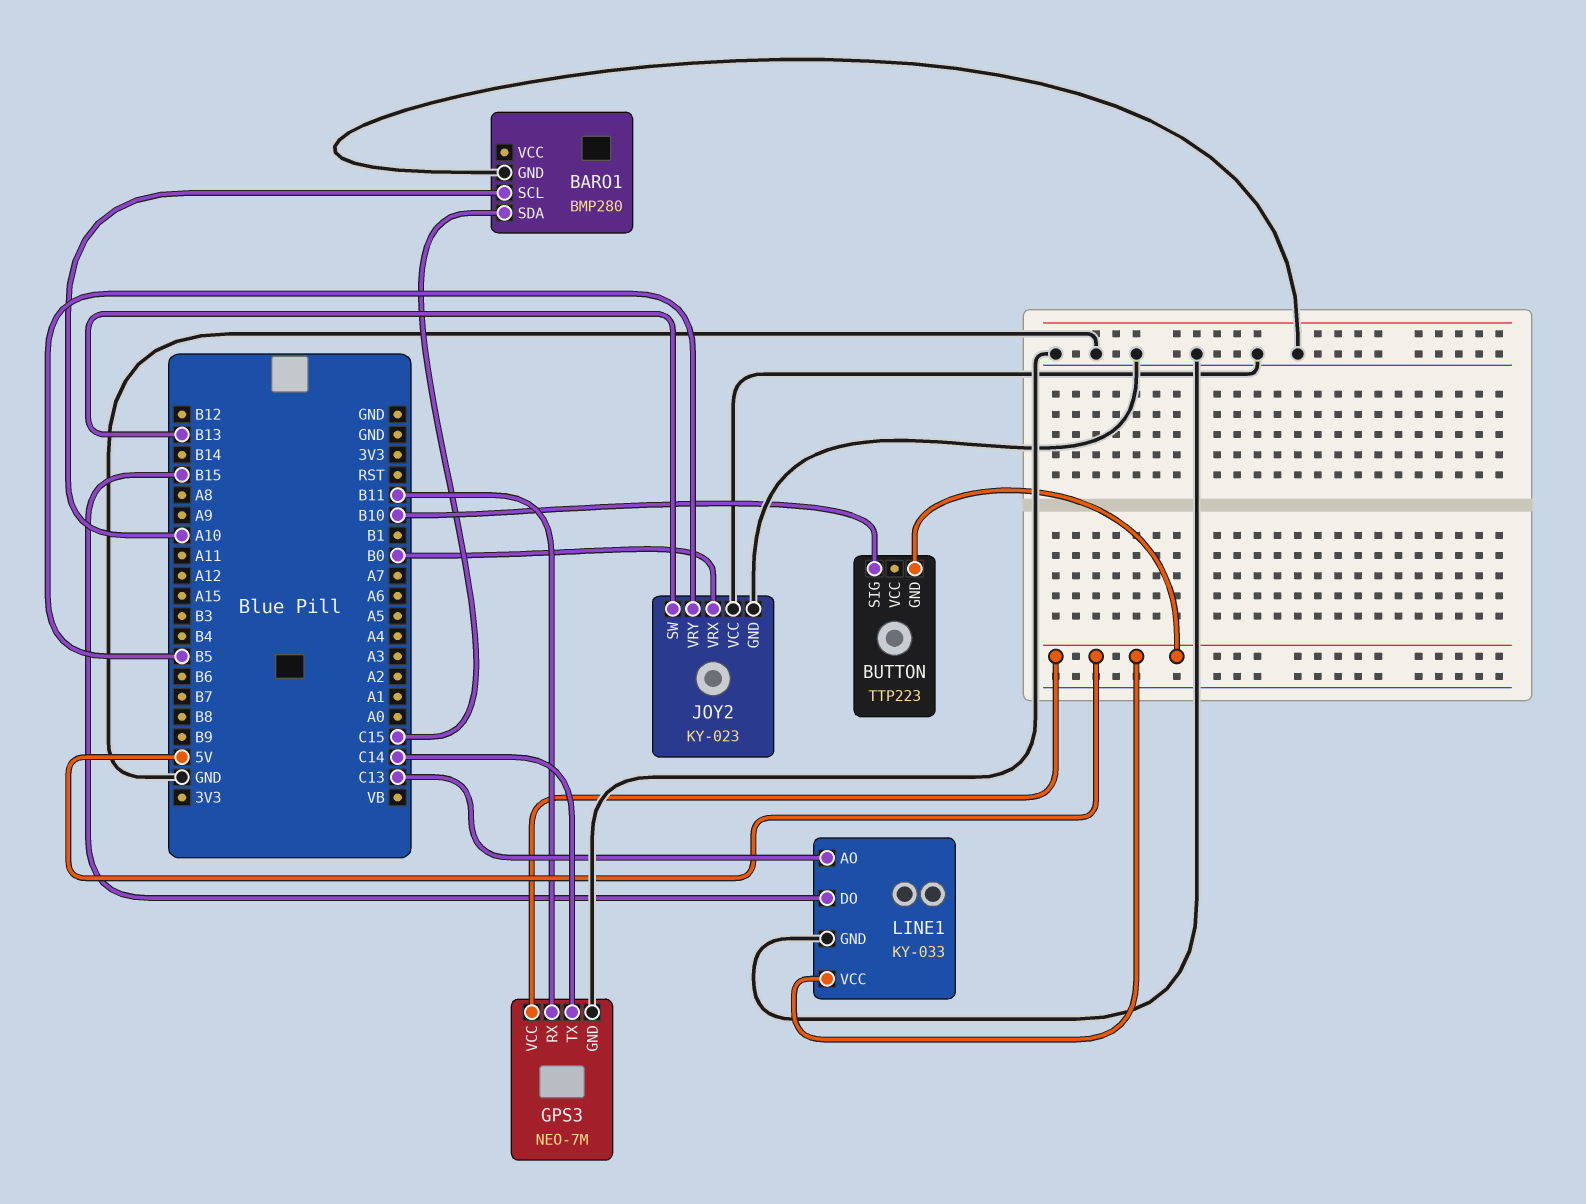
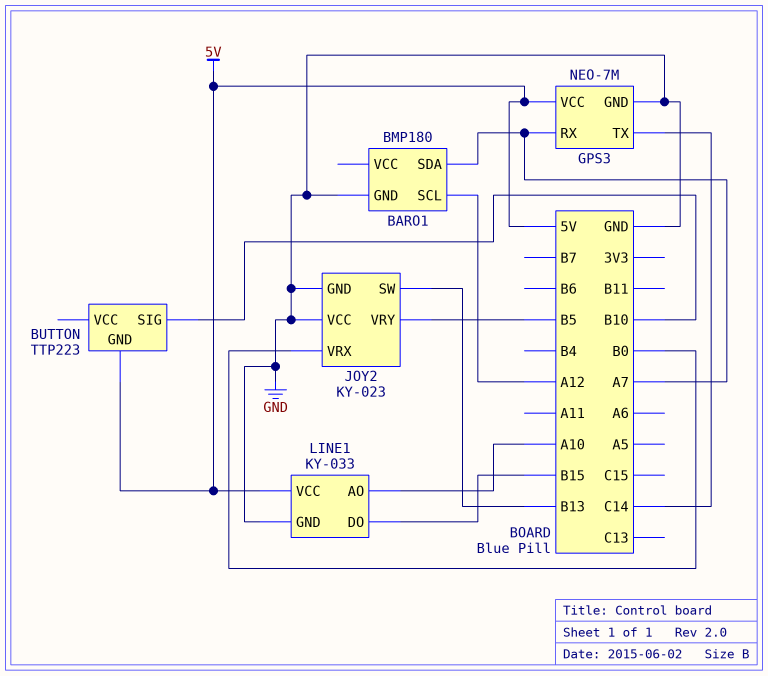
BARO1: BMP280 -> BMP180
BARO1 pin SCL: A10 -> A12
BARO1 pin SDA: C15 -> A7
GPS3 pin RX: B11 -> A7
LINE1 pin AO: C13 -> A10

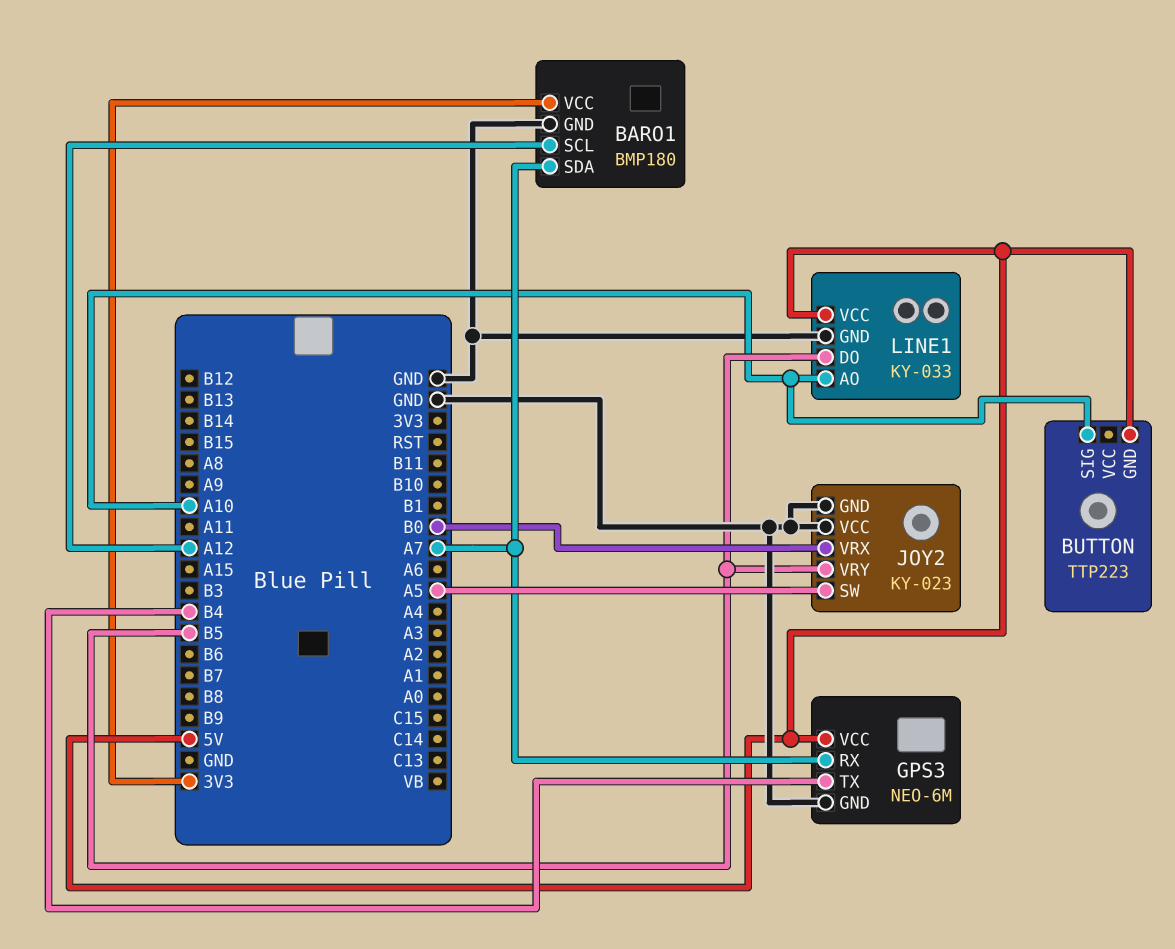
BARO1 pin VCC: none -> 3V3
BUTTON pin SIG: B10 -> A10
GPS3: NEO-7M -> NEO-6M
GPS3 pin TX: C14 -> B4
JOY2 pin SW: B13 -> A5
LINE1 pin DO: B15 -> B5

